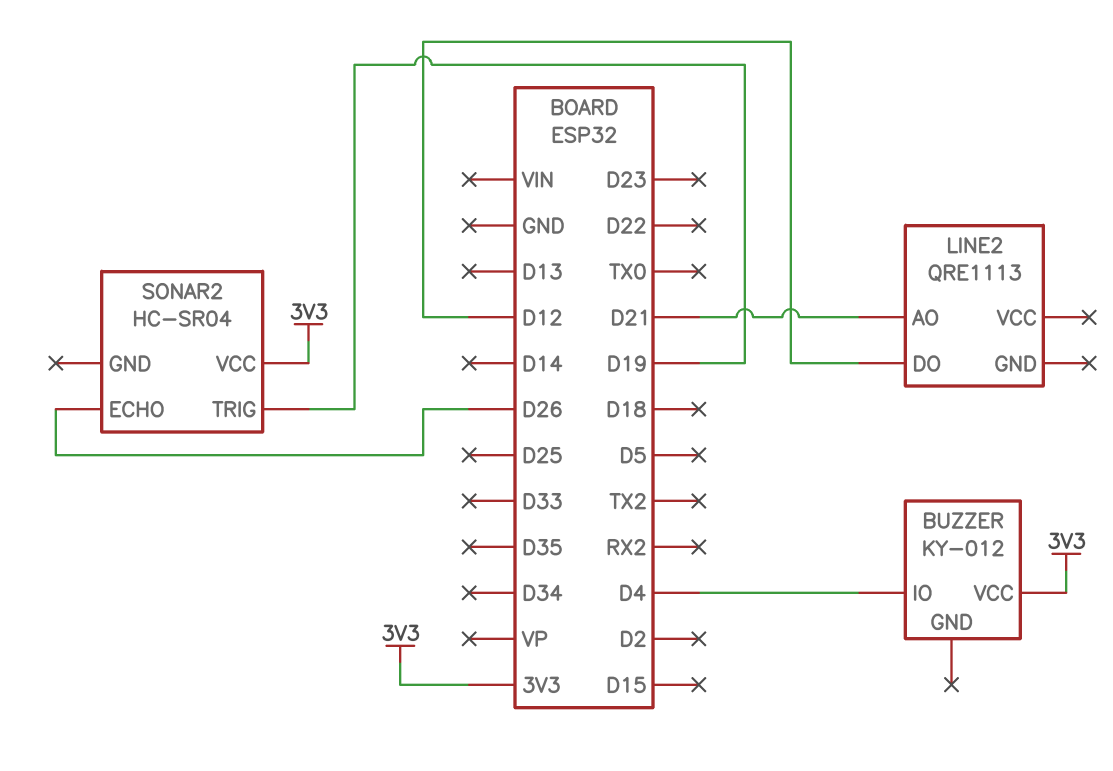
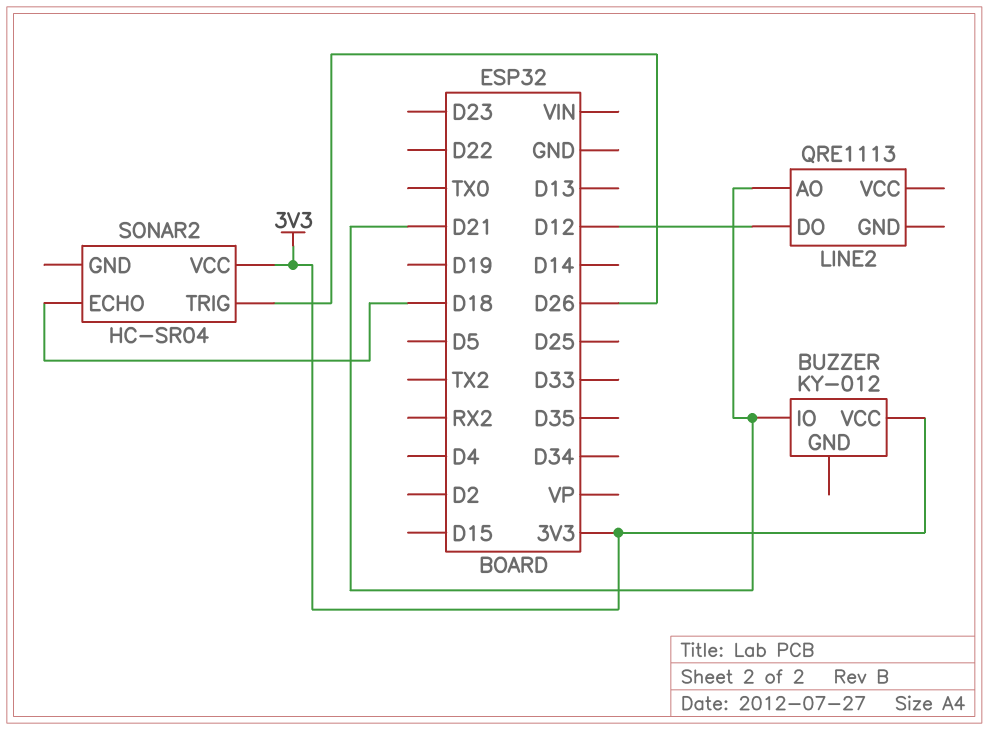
BUZZER pin IO: D4 -> D21
SONAR2 pin ECHO: D26 -> D18
SONAR2 pin TRIG: D19 -> D26

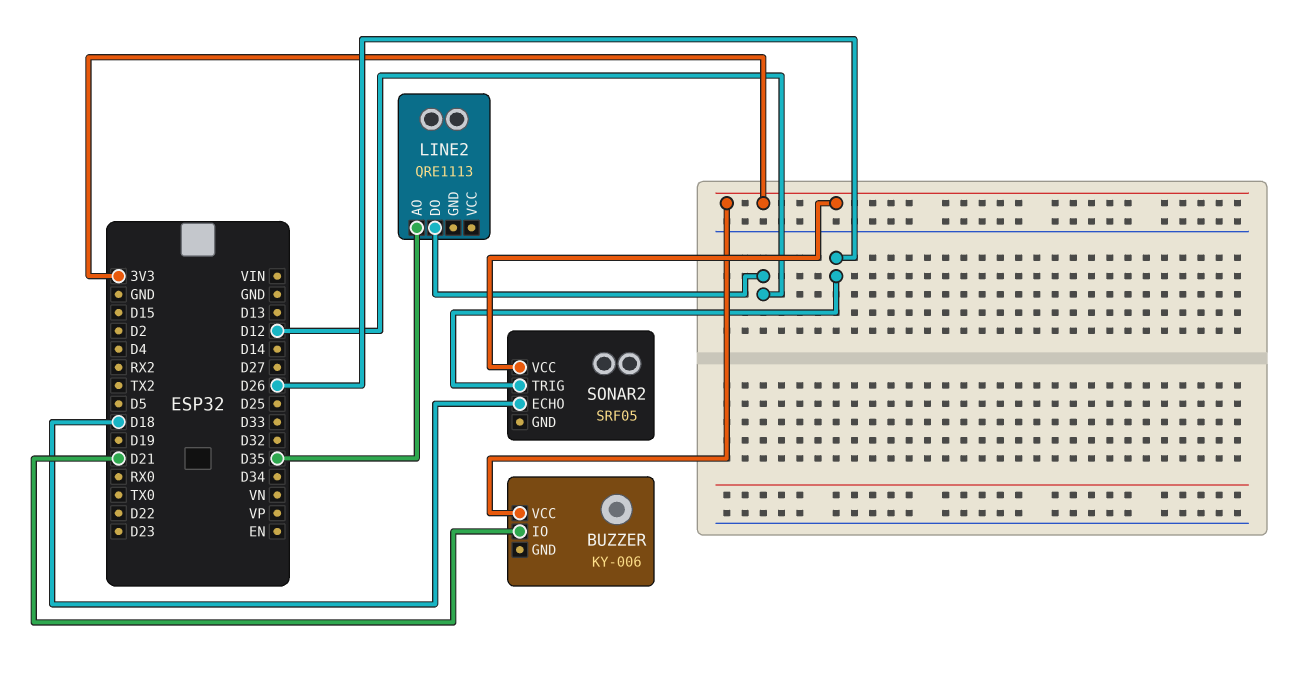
BUZZER: KY-012 -> KY-006
LINE2 pin AO: D21 -> D35
SONAR2: HC-SR04 -> SRF05

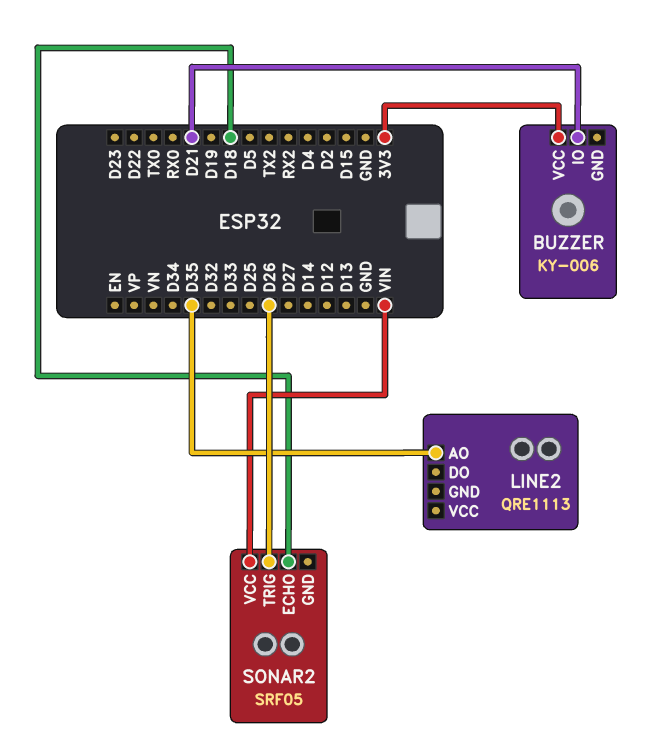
LINE2 pin DO: D12 -> none
SONAR2 pin VCC: 3V3 -> VIN

